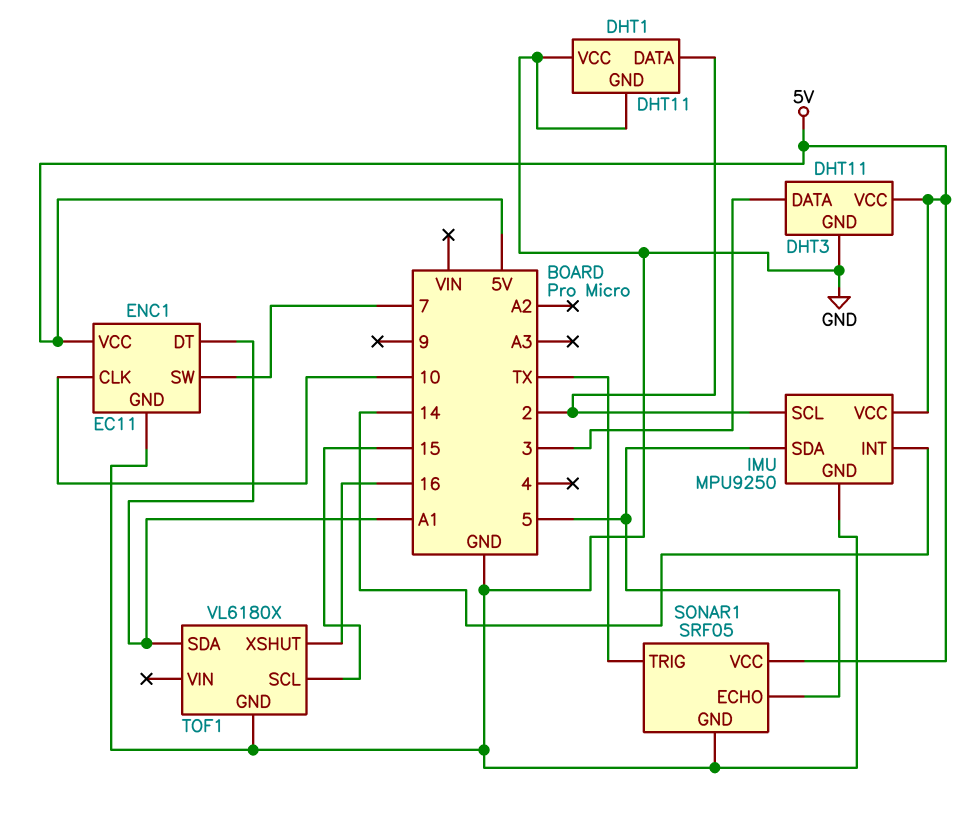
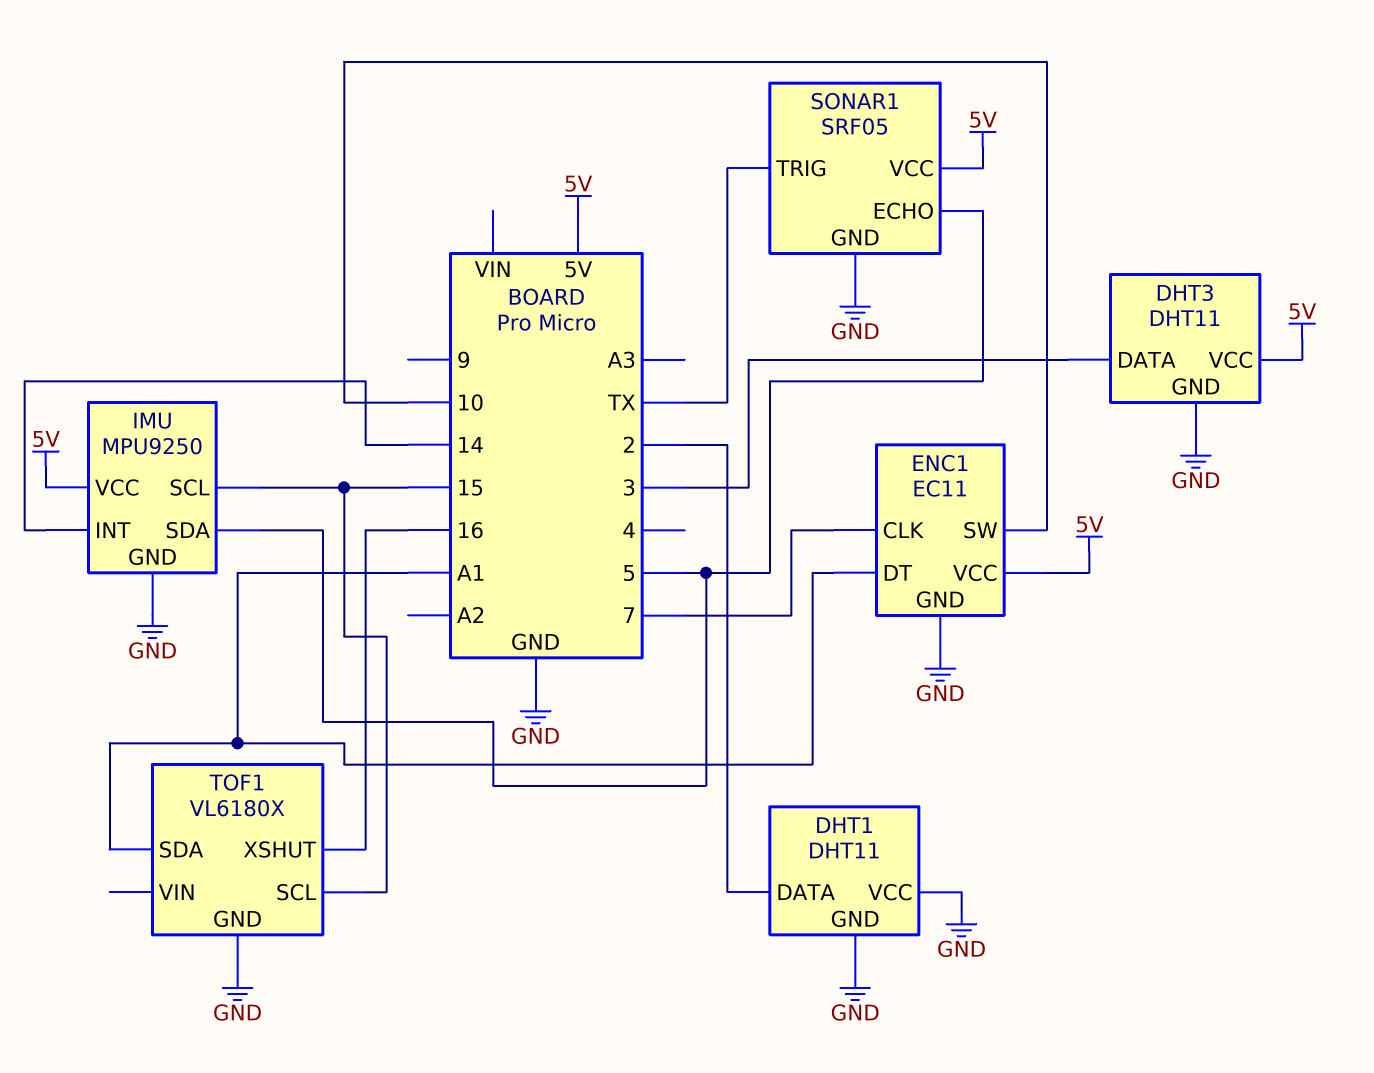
ENC1 pin CLK: 10 -> 7
ENC1 pin SW: 7 -> 10
IMU pin SCL: 2 -> 15

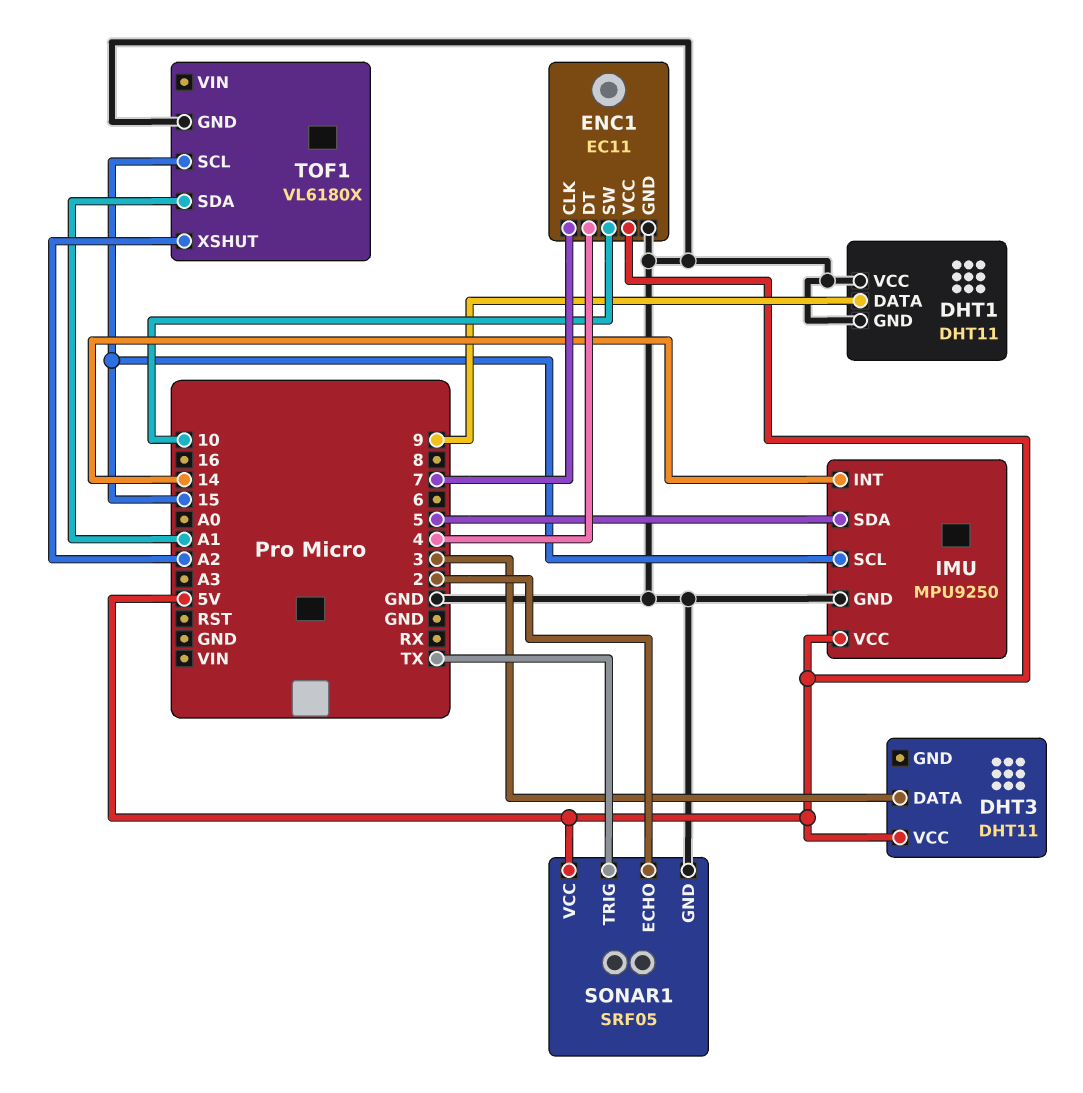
DHT1 pin DATA: 2 -> 9
DHT3 pin GND: GND -> none
ENC1 pin DT: A1 -> 4
SONAR1 pin ECHO: 5 -> 2
TOF1 pin XSHUT: 16 -> A2

